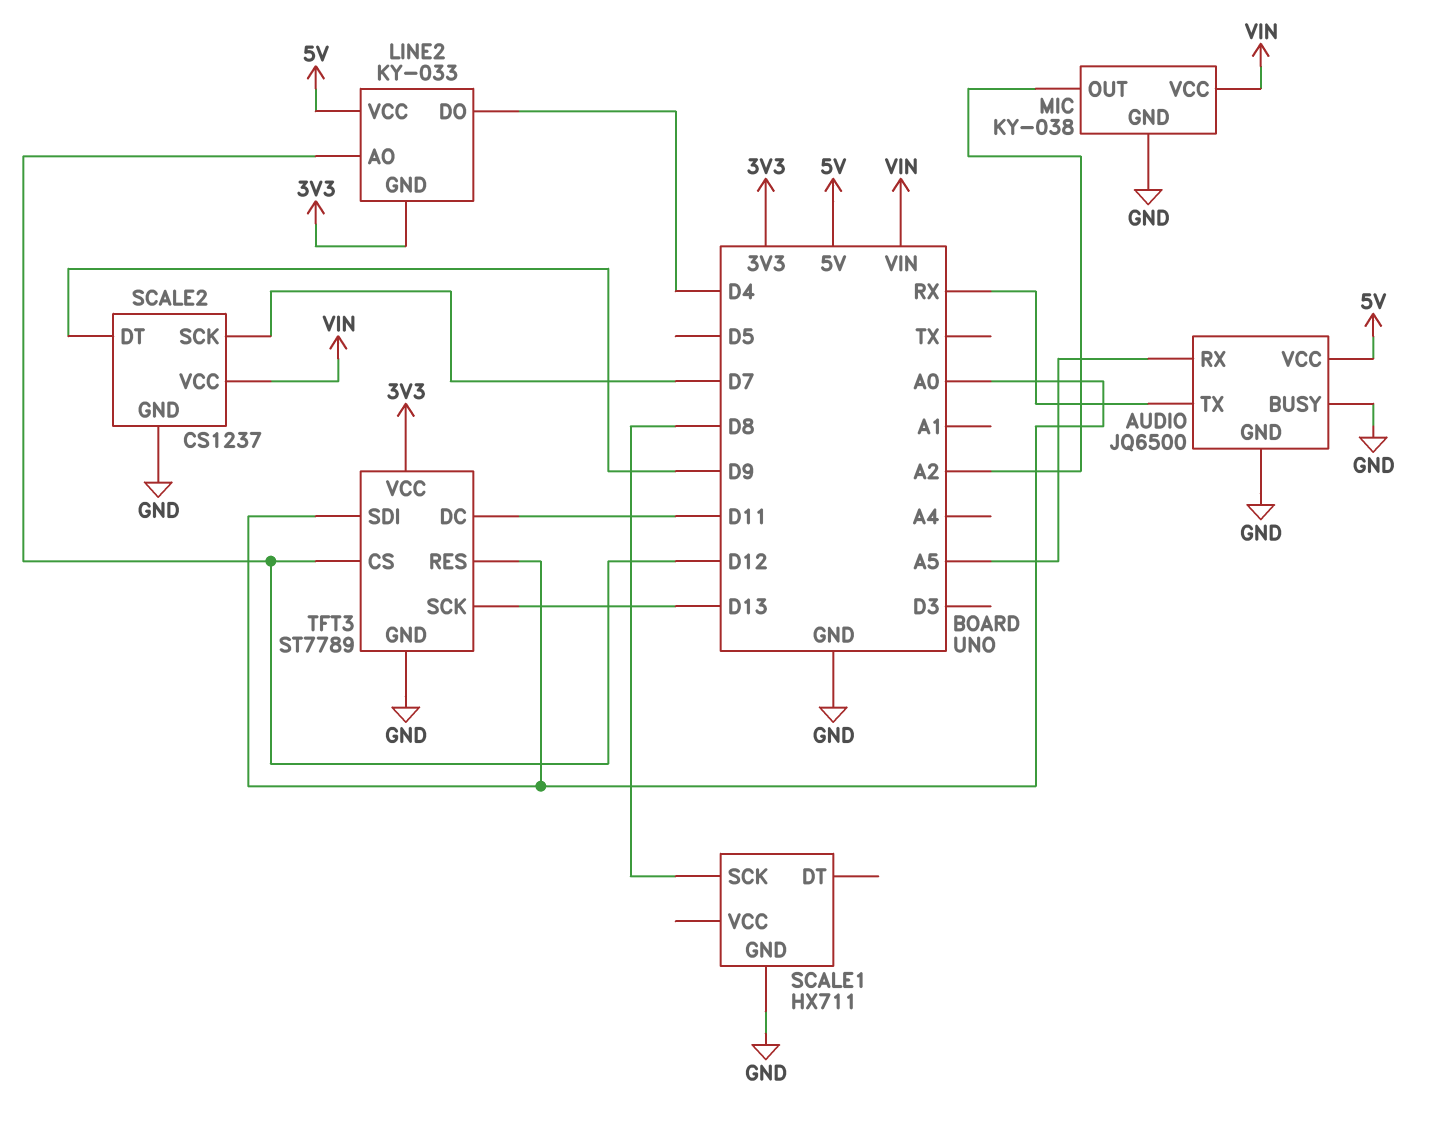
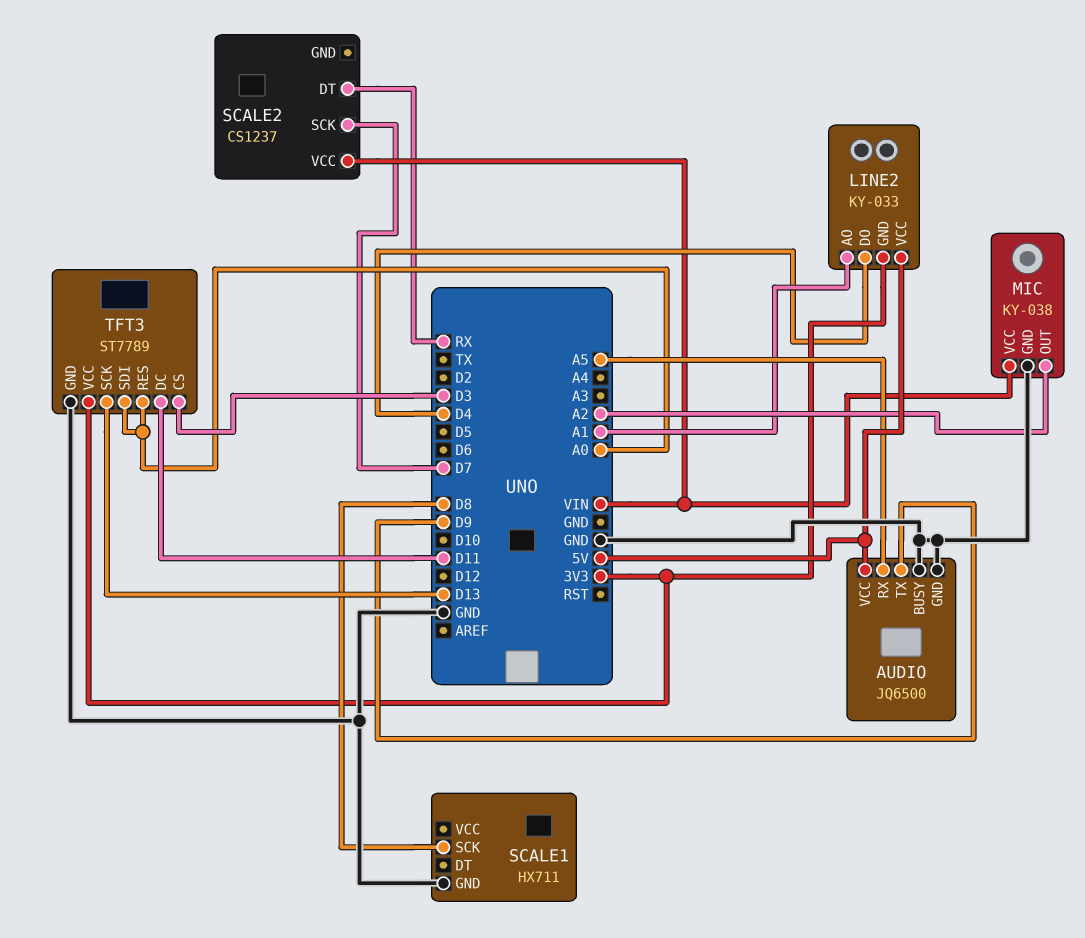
AUDIO pin TX: RX -> D9
LINE2 pin AO: D12 -> A1
SCALE2 pin DT: D9 -> RX
SCALE2 pin GND: GND -> none
TFT3 pin CS: D12 -> D3

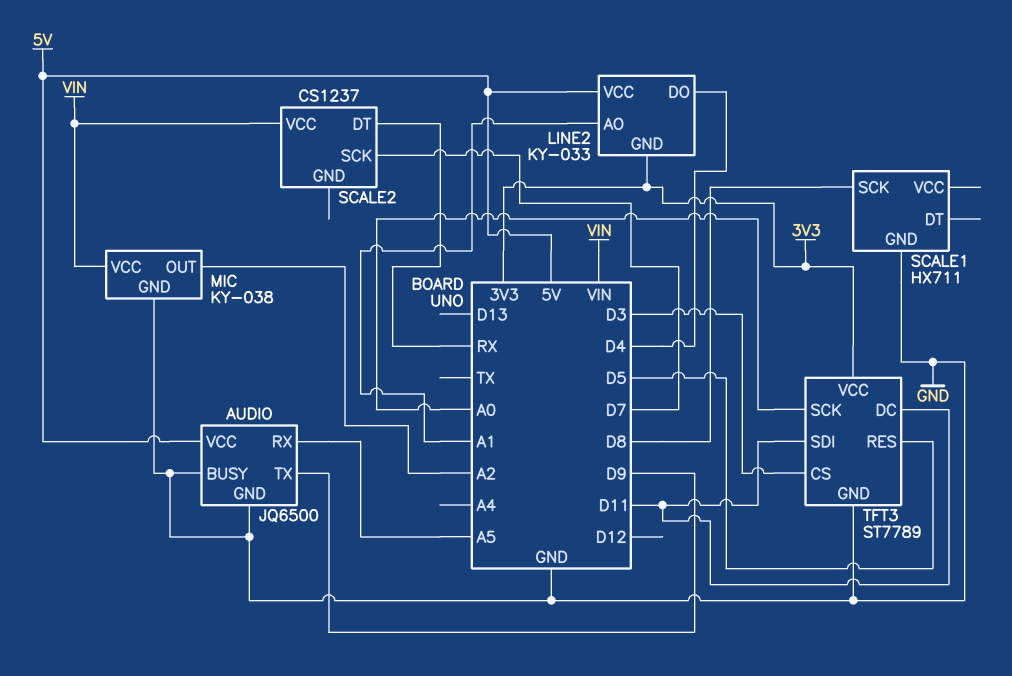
TFT3 pin RES: A0 -> D5
TFT3 pin SCK: D13 -> A0
TFT3 pin SDI: A0 -> D11

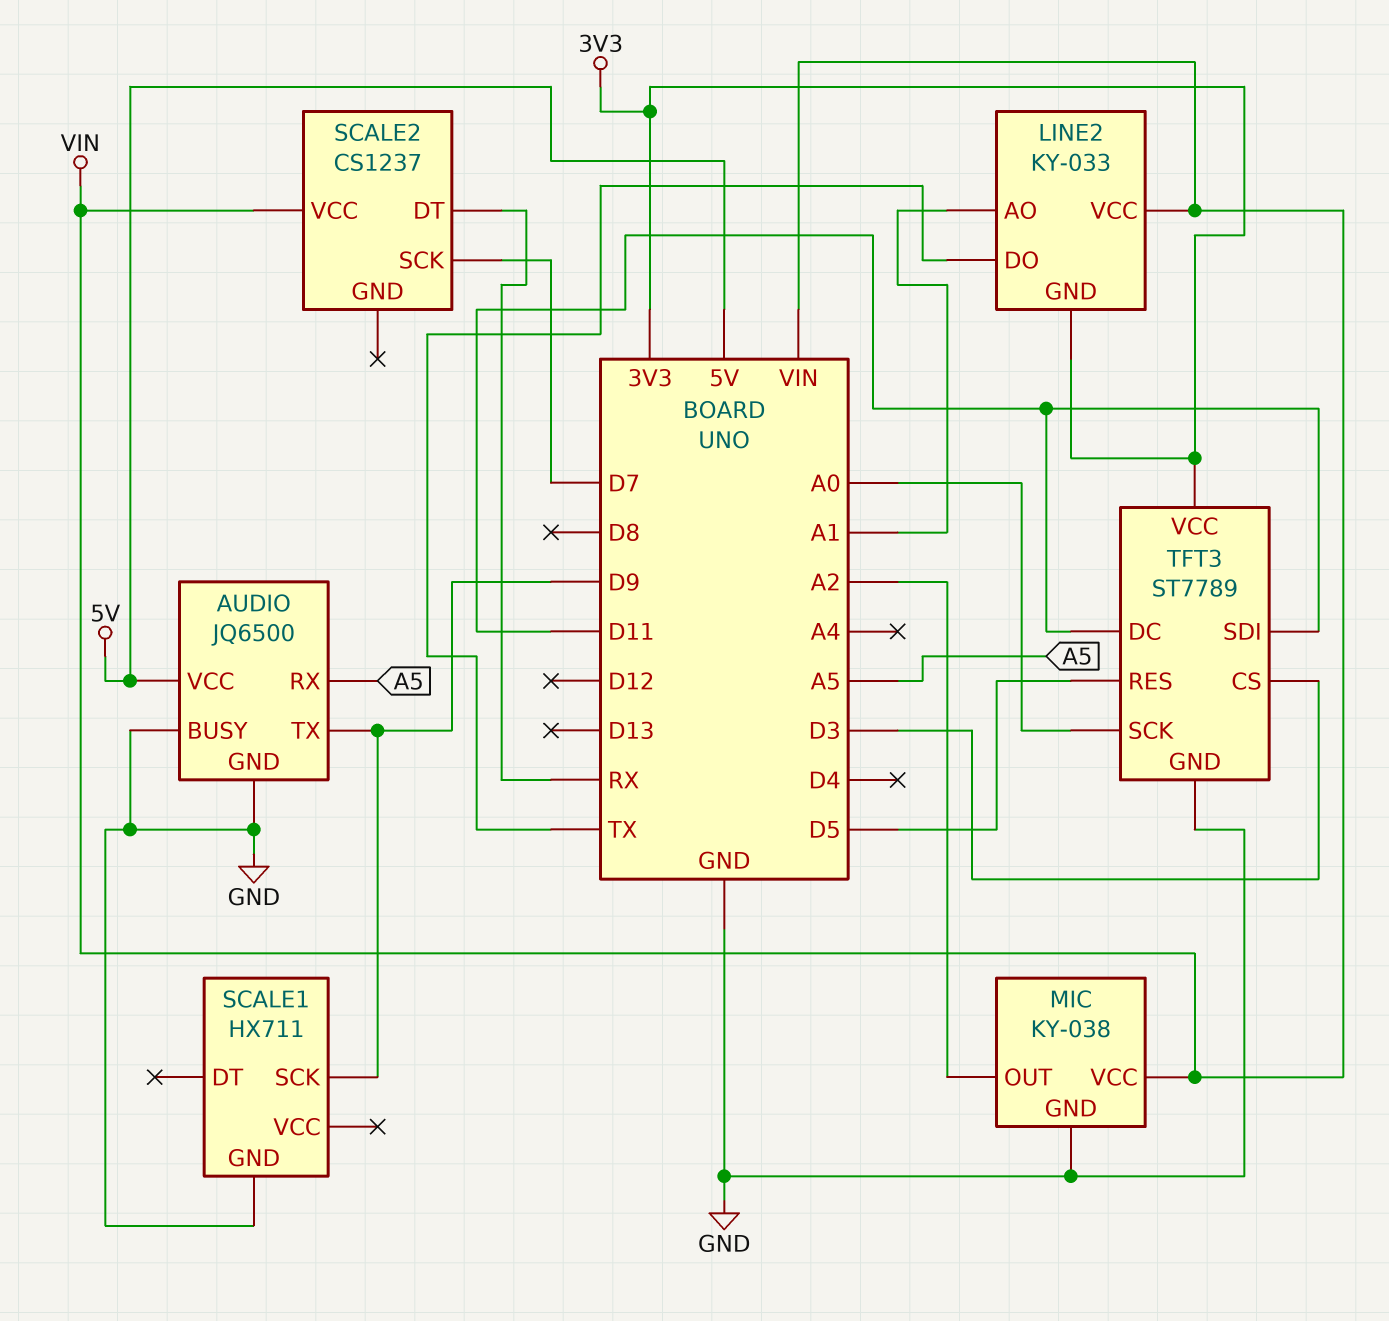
LINE2 pin DO: D4 -> TX
LINE2 pin VCC: 5V -> VIN
SCALE1 pin SCK: D8 -> D9

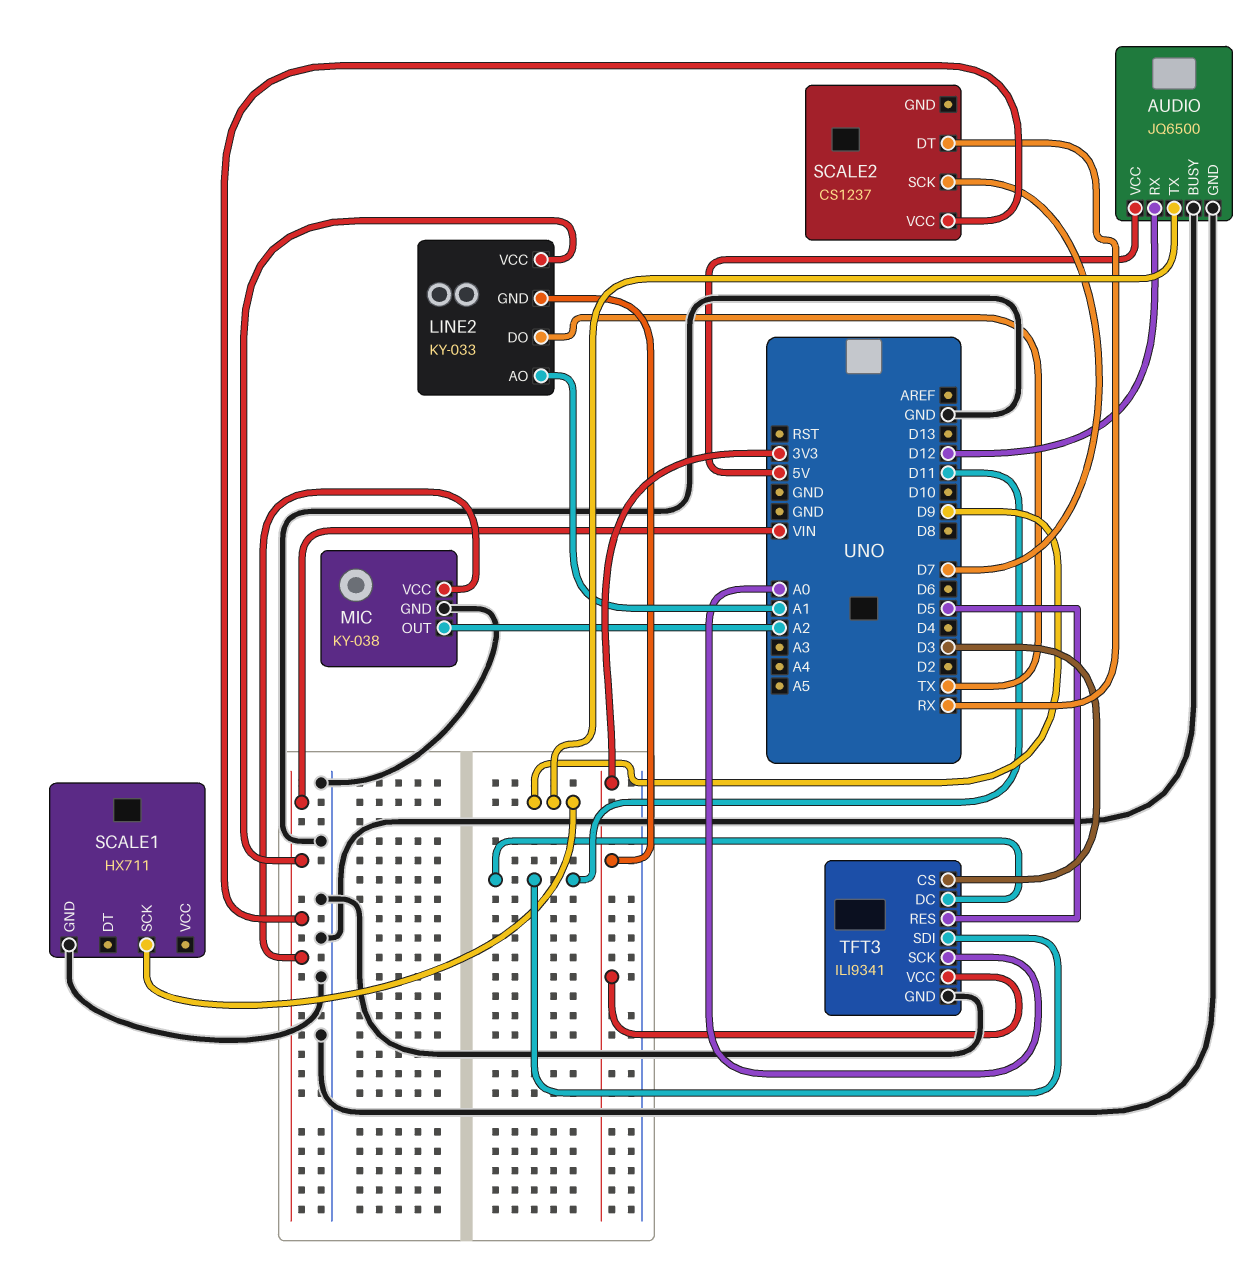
AUDIO pin RX: A5 -> D12
TFT3: ST7789 -> ILI9341

